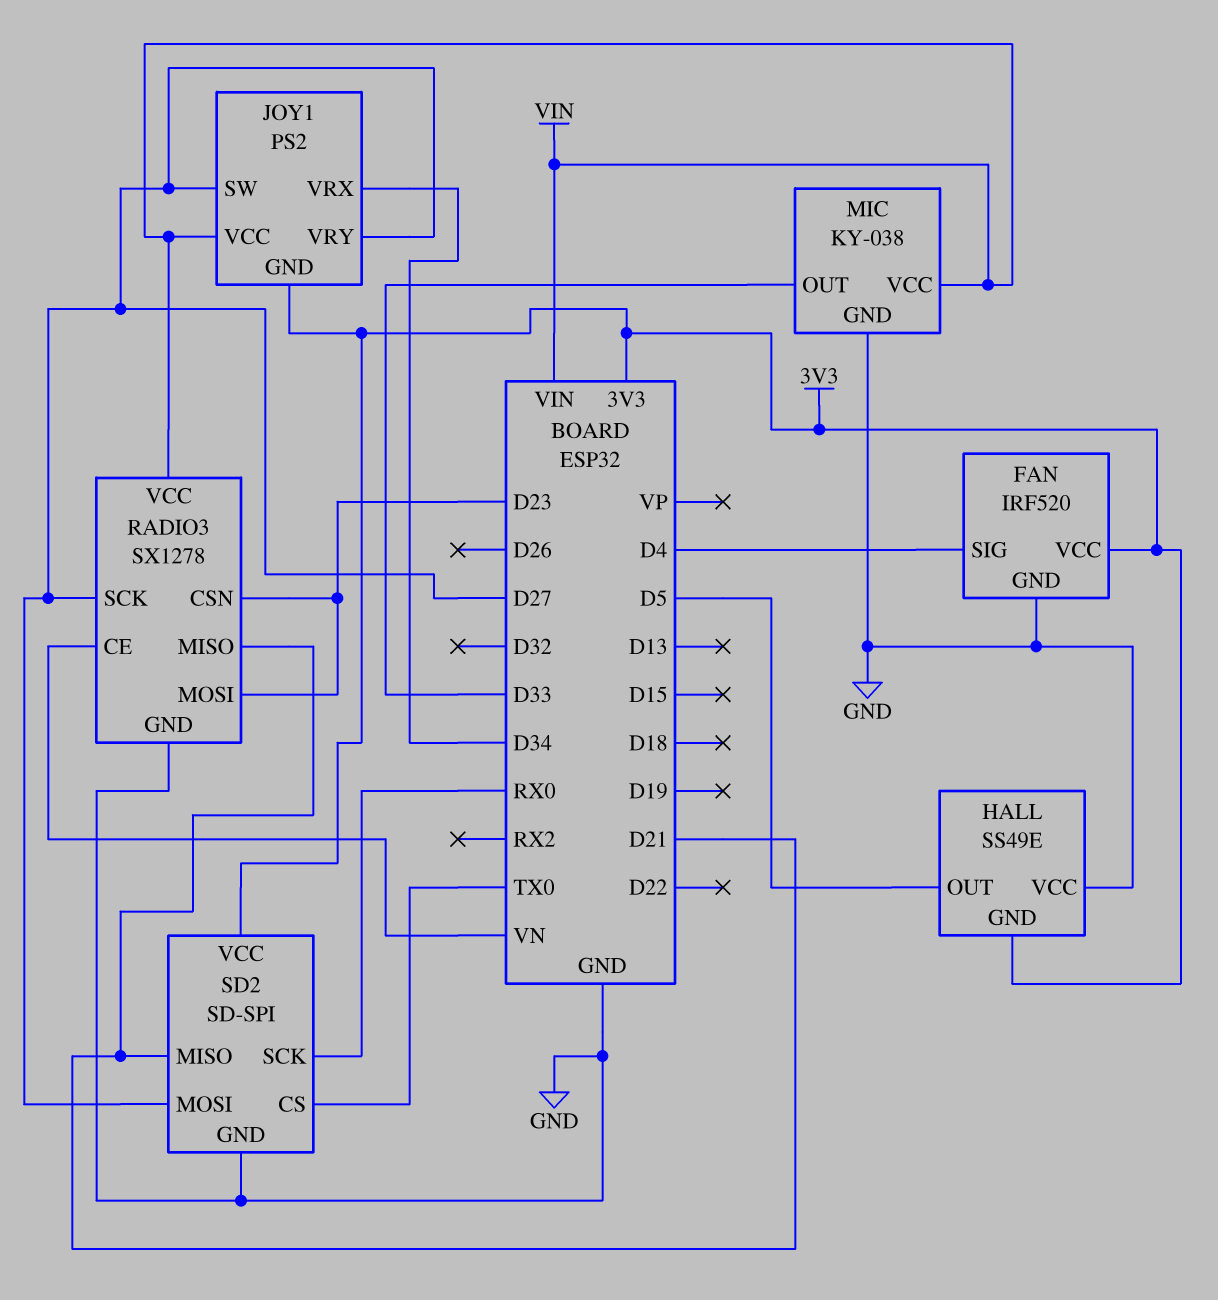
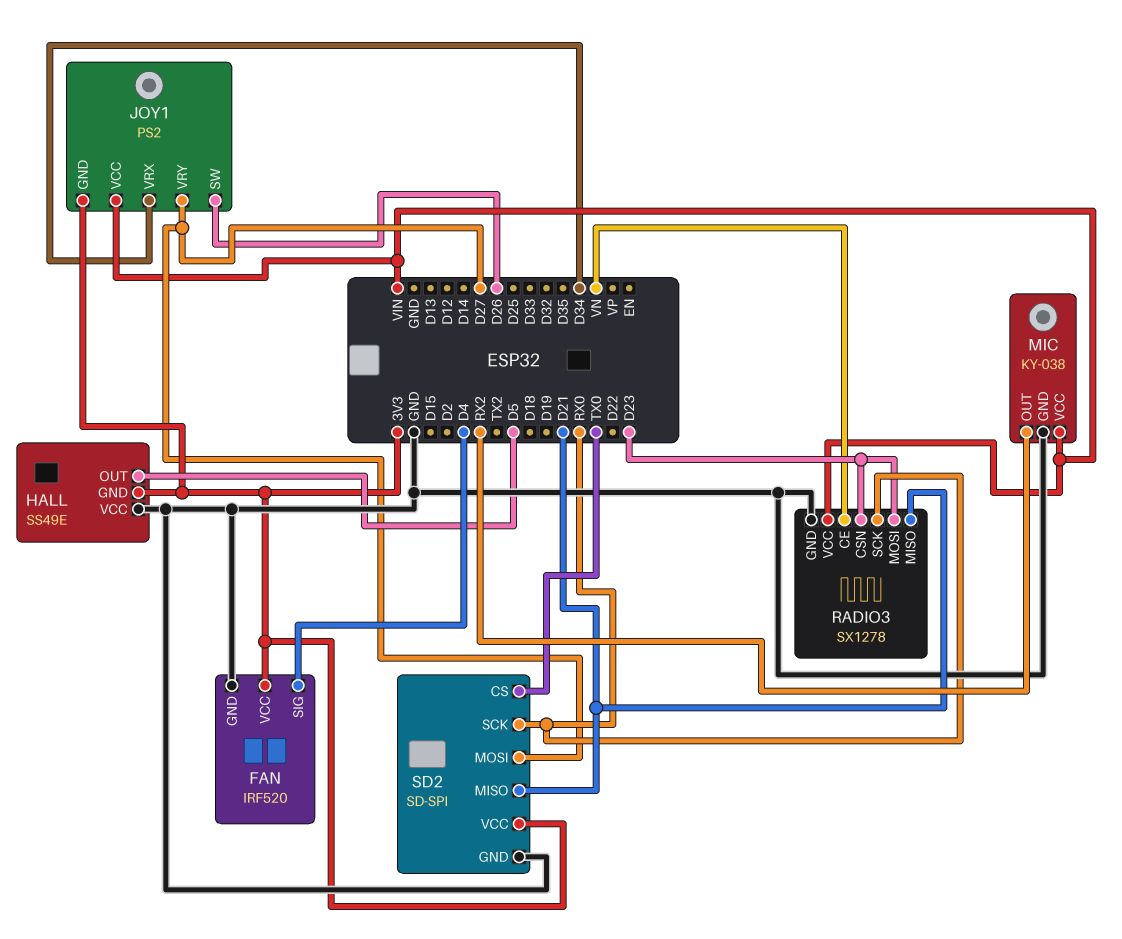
JOY1 pin SW: D27 -> D26
MIC pin OUT: D33 -> RX2
RADIO3 pin SCK: D27 -> RX0

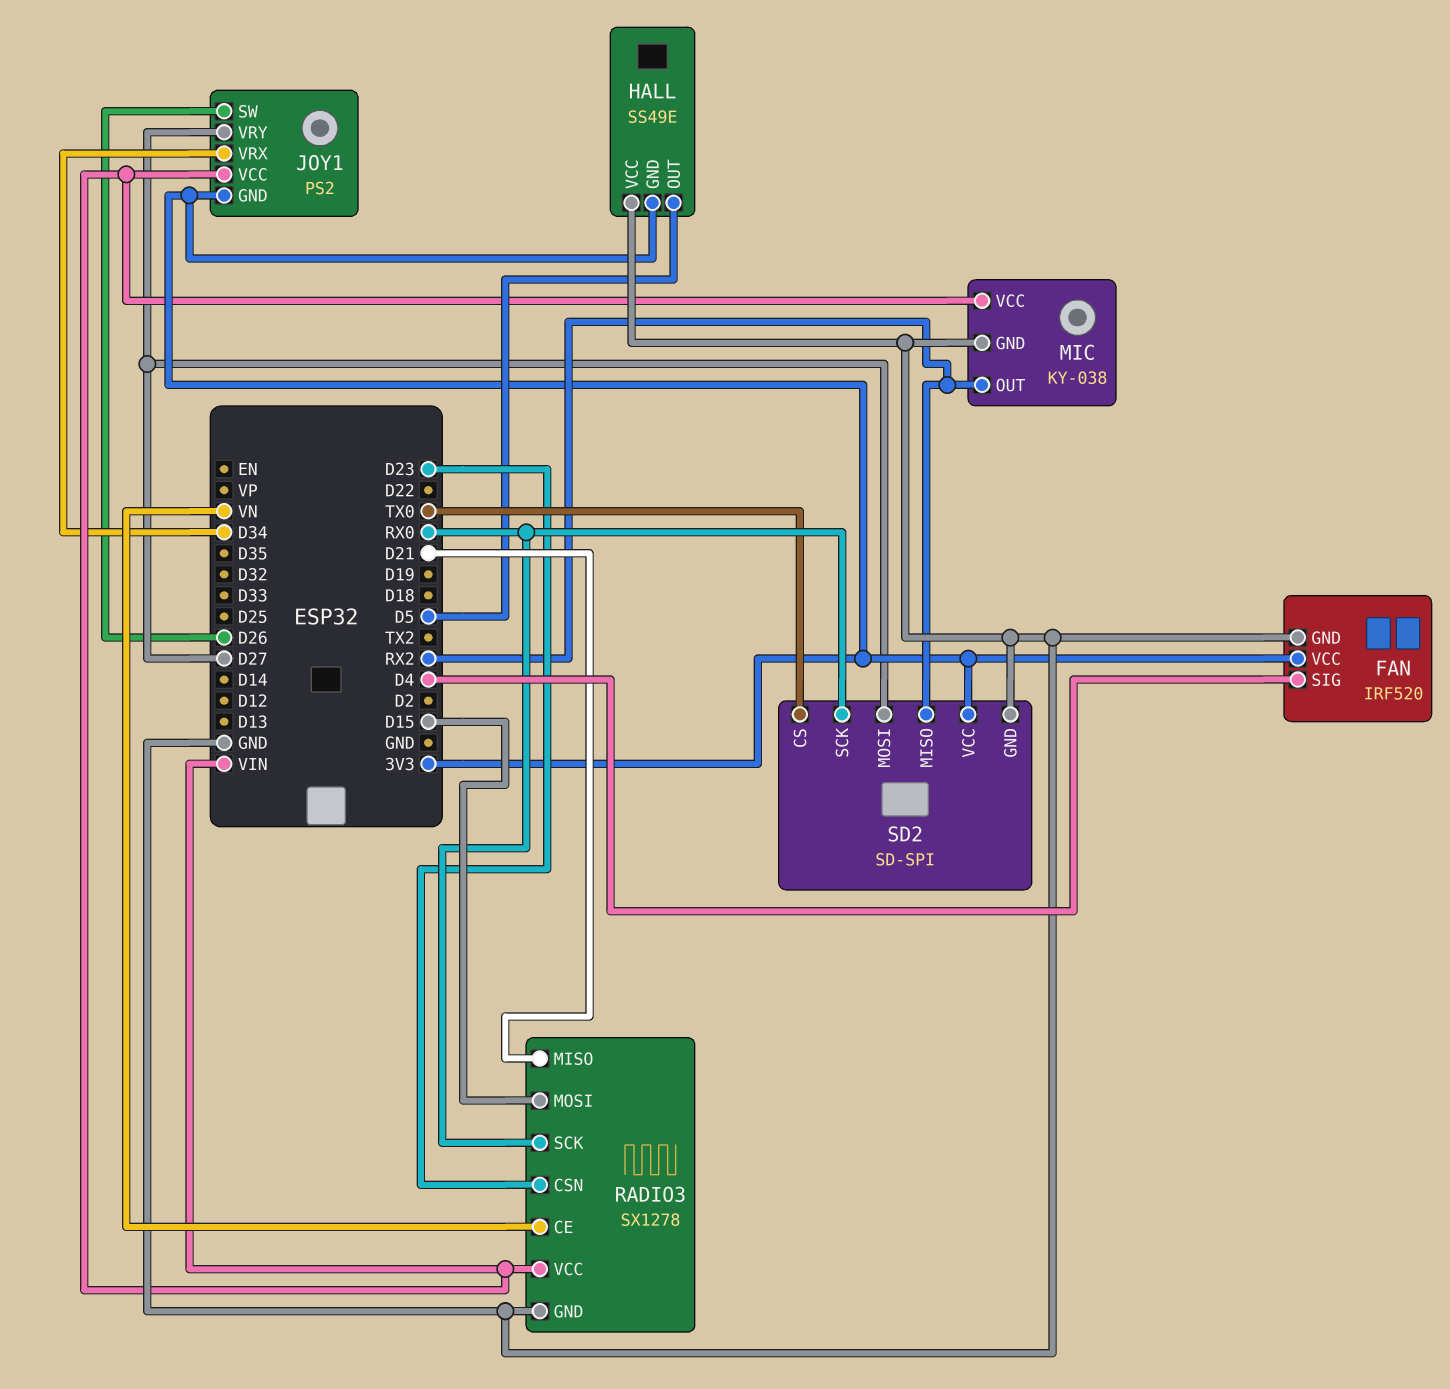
RADIO3 pin MOSI: D23 -> D15
SD2 pin MISO: D21 -> RX2

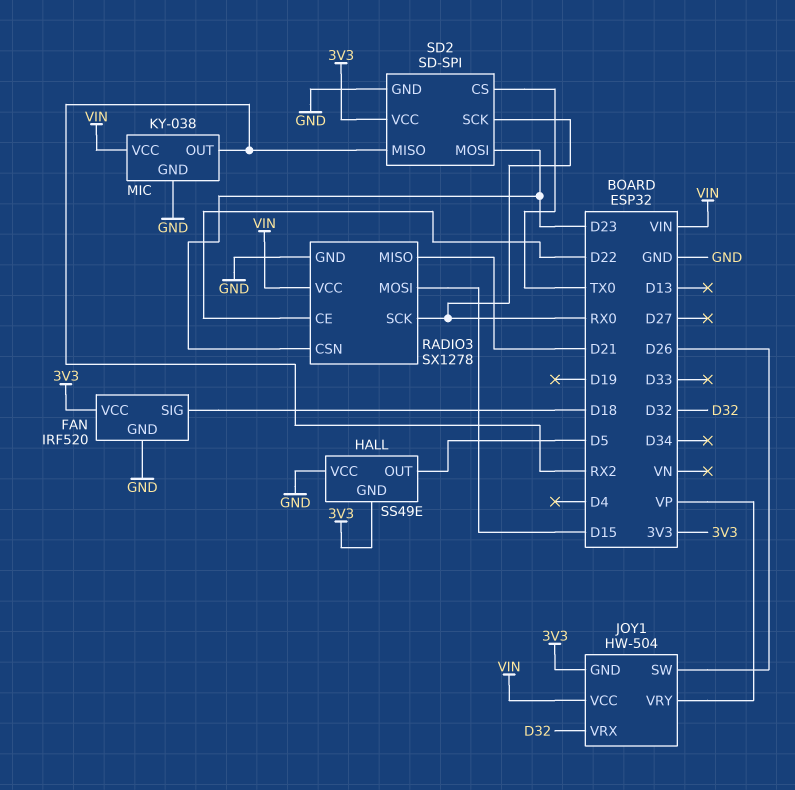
FAN pin SIG: D4 -> D18
JOY1: PS2 -> HW-504
JOY1 pin VRX: D34 -> D32
JOY1 pin VRY: D27 -> VP
RADIO3 pin CE: VN -> D22
SD2 pin MOSI: D27 -> D23

